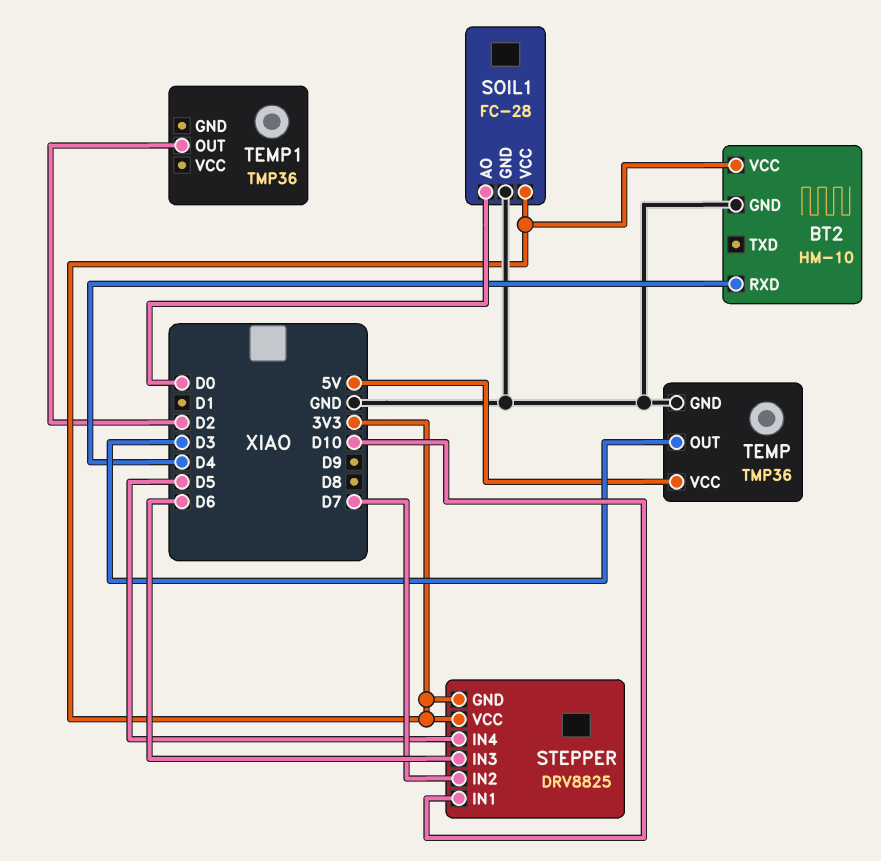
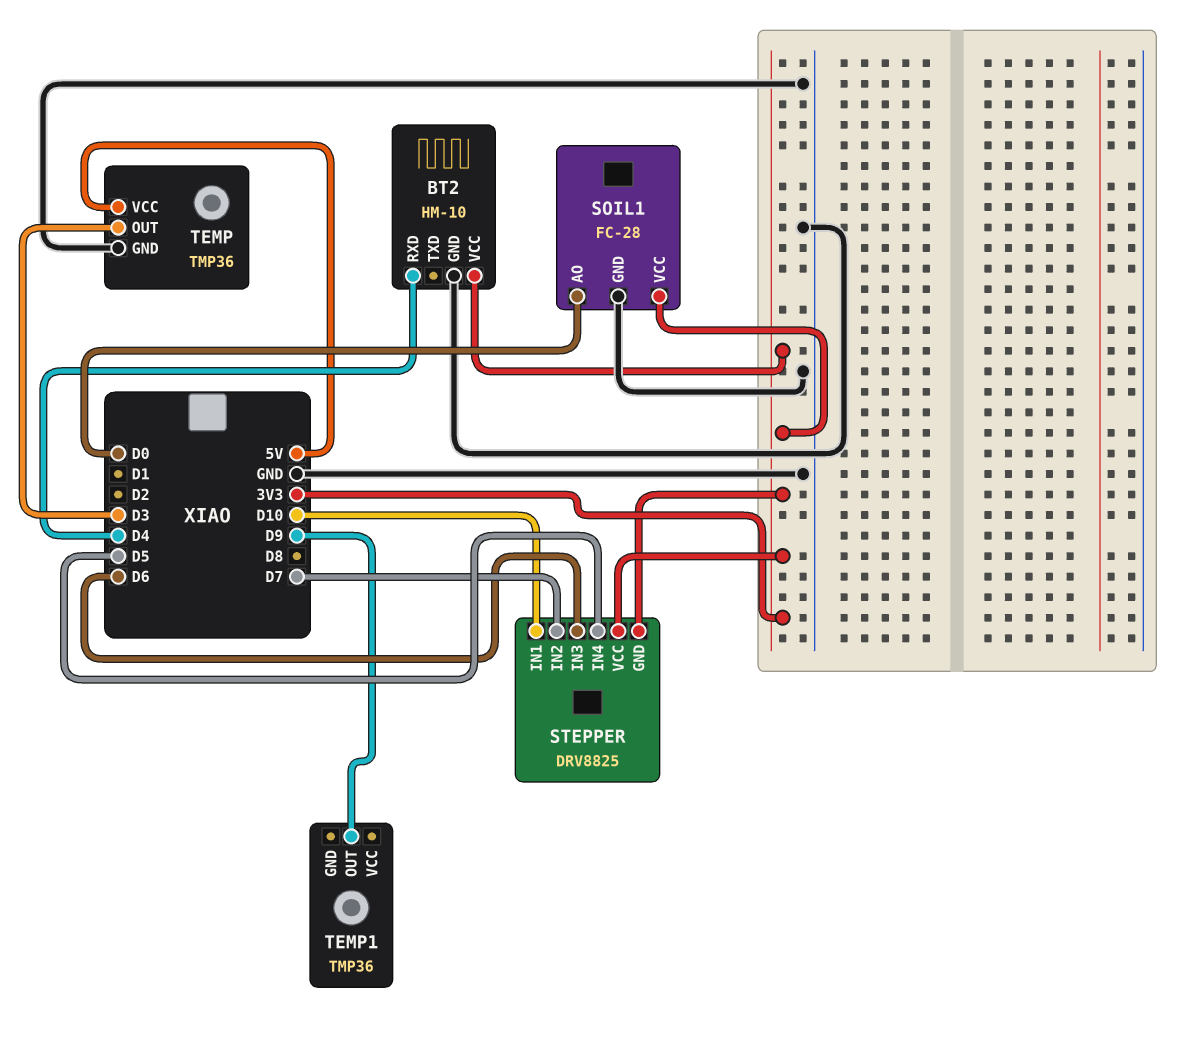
TEMP1 pin OUT: D2 -> D9

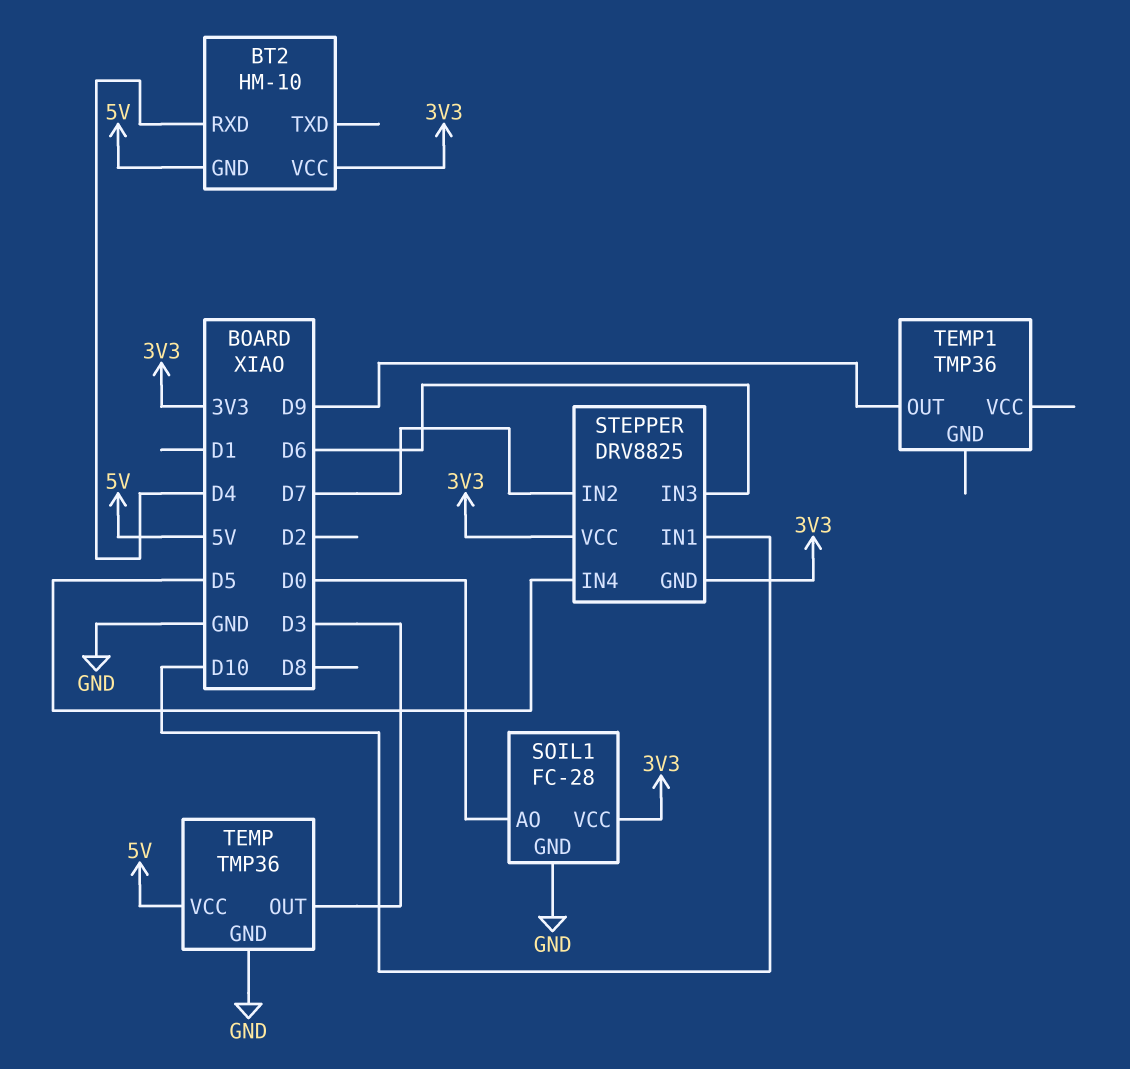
BT2 pin GND: GND -> 5V

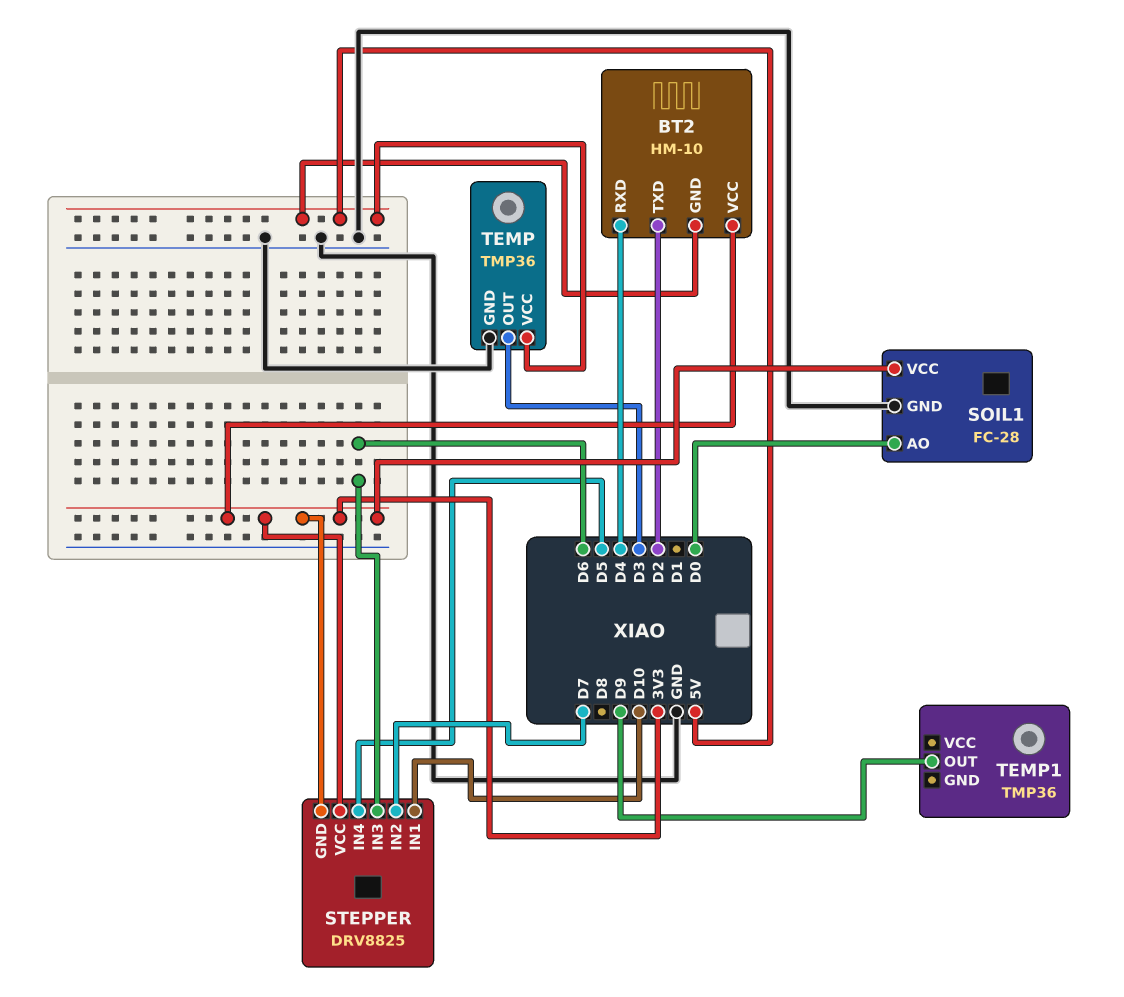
BT2 pin TXD: none -> D2

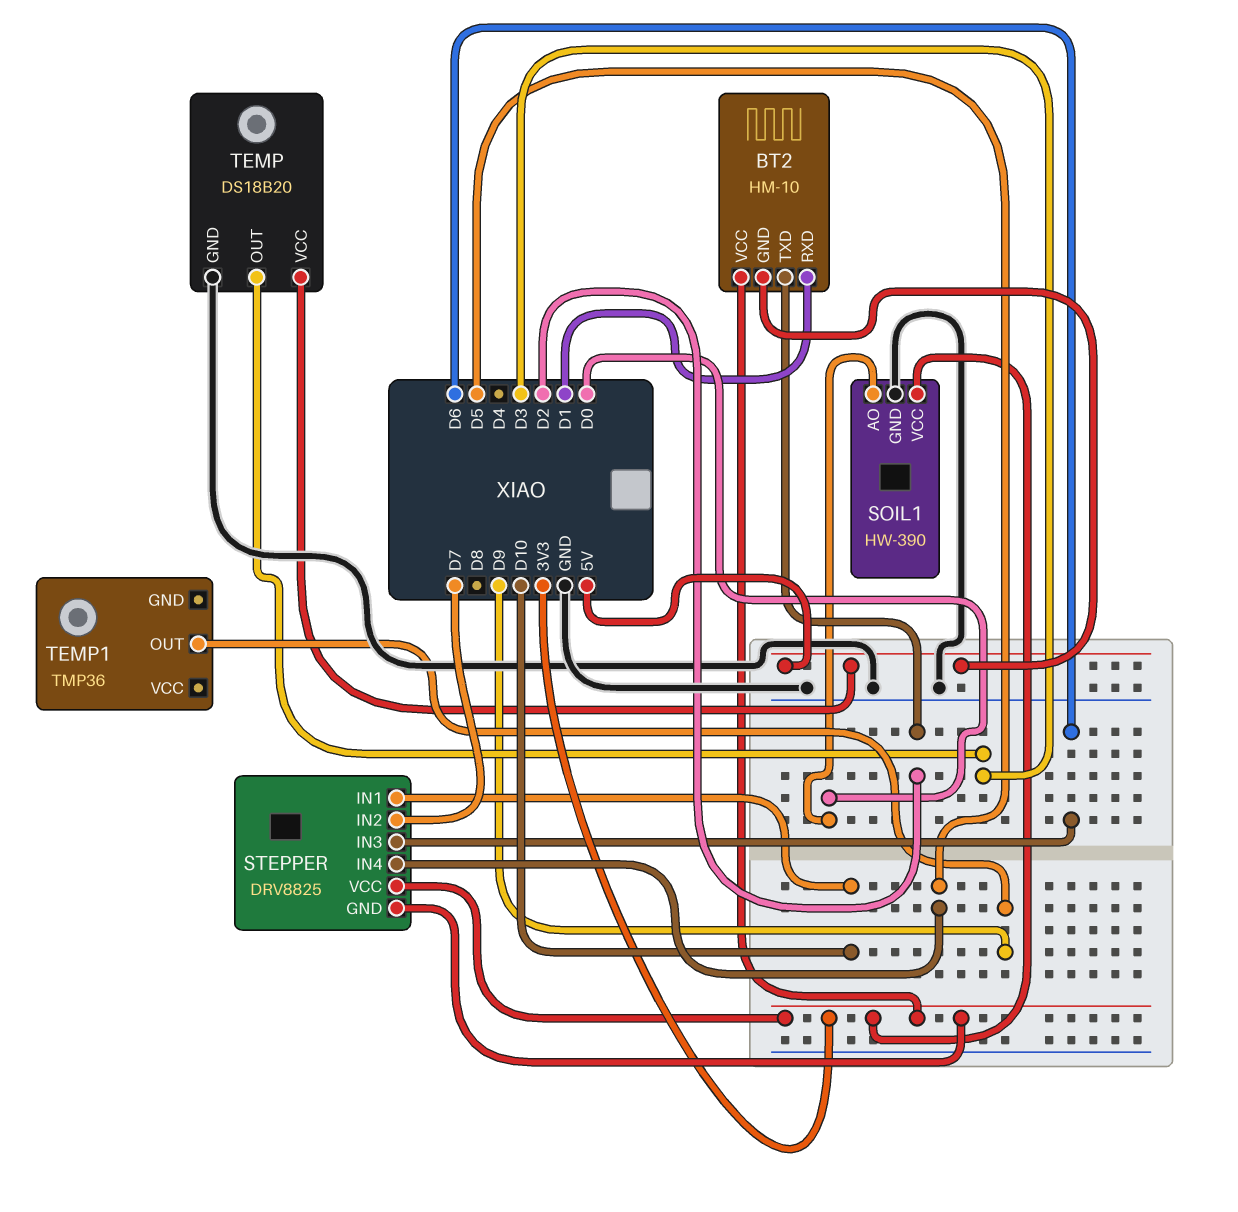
BT2 pin RXD: D4 -> D1
SOIL1: FC-28 -> HW-390
TEMP: TMP36 -> DS18B20

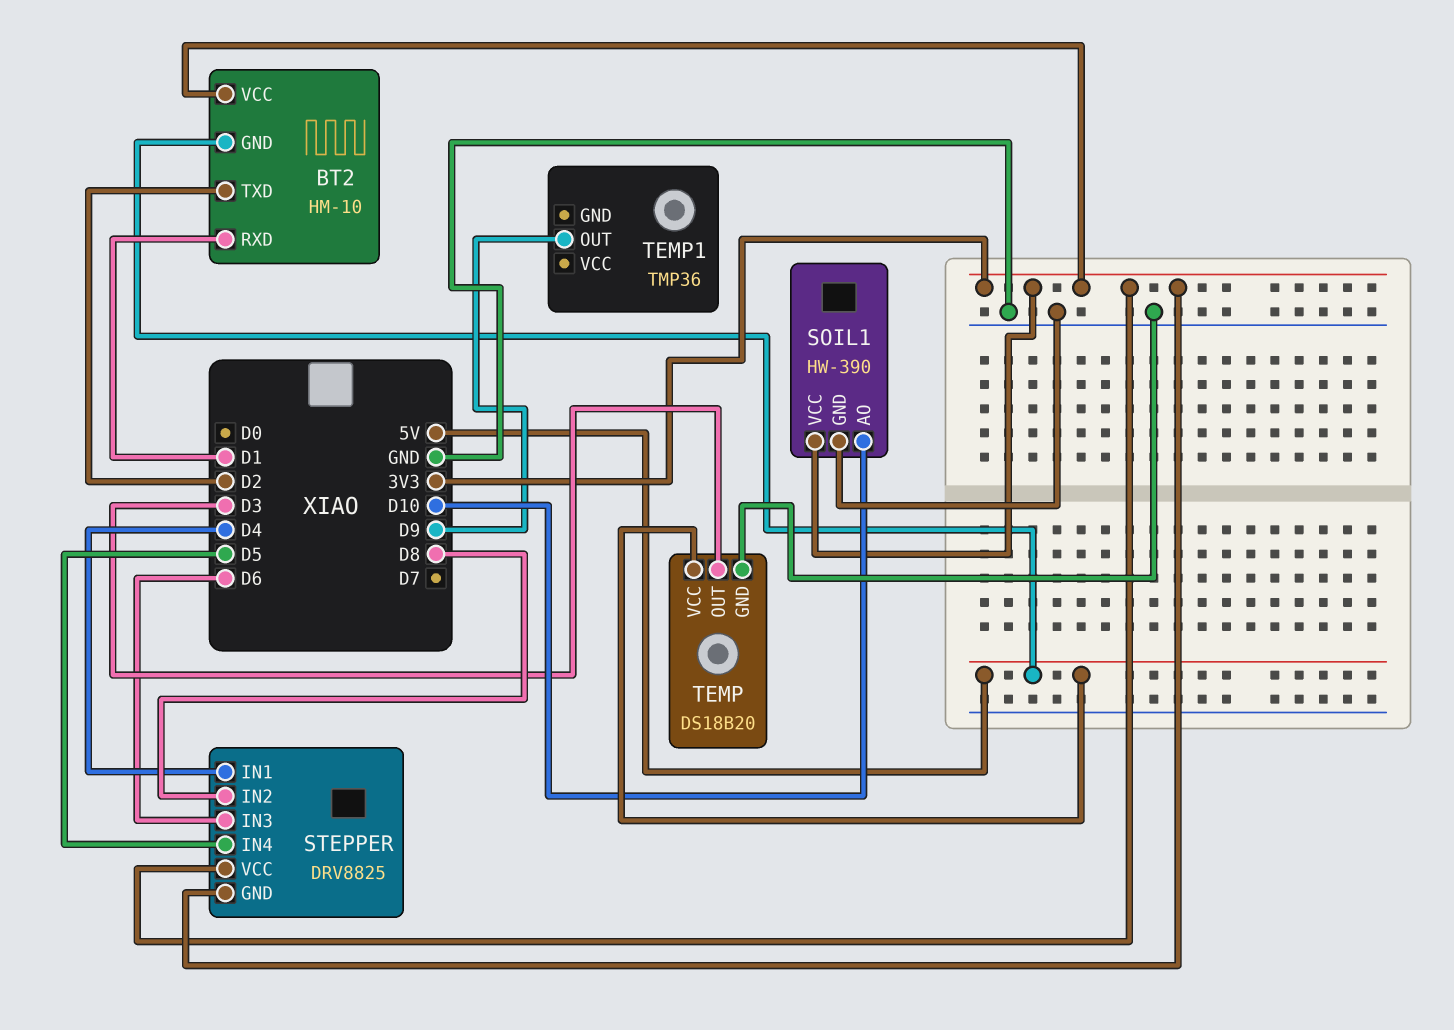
SOIL1 pin AO: D0 -> D10
STEPPER pin IN1: D10 -> D4
STEPPER pin IN2: D7 -> D8

